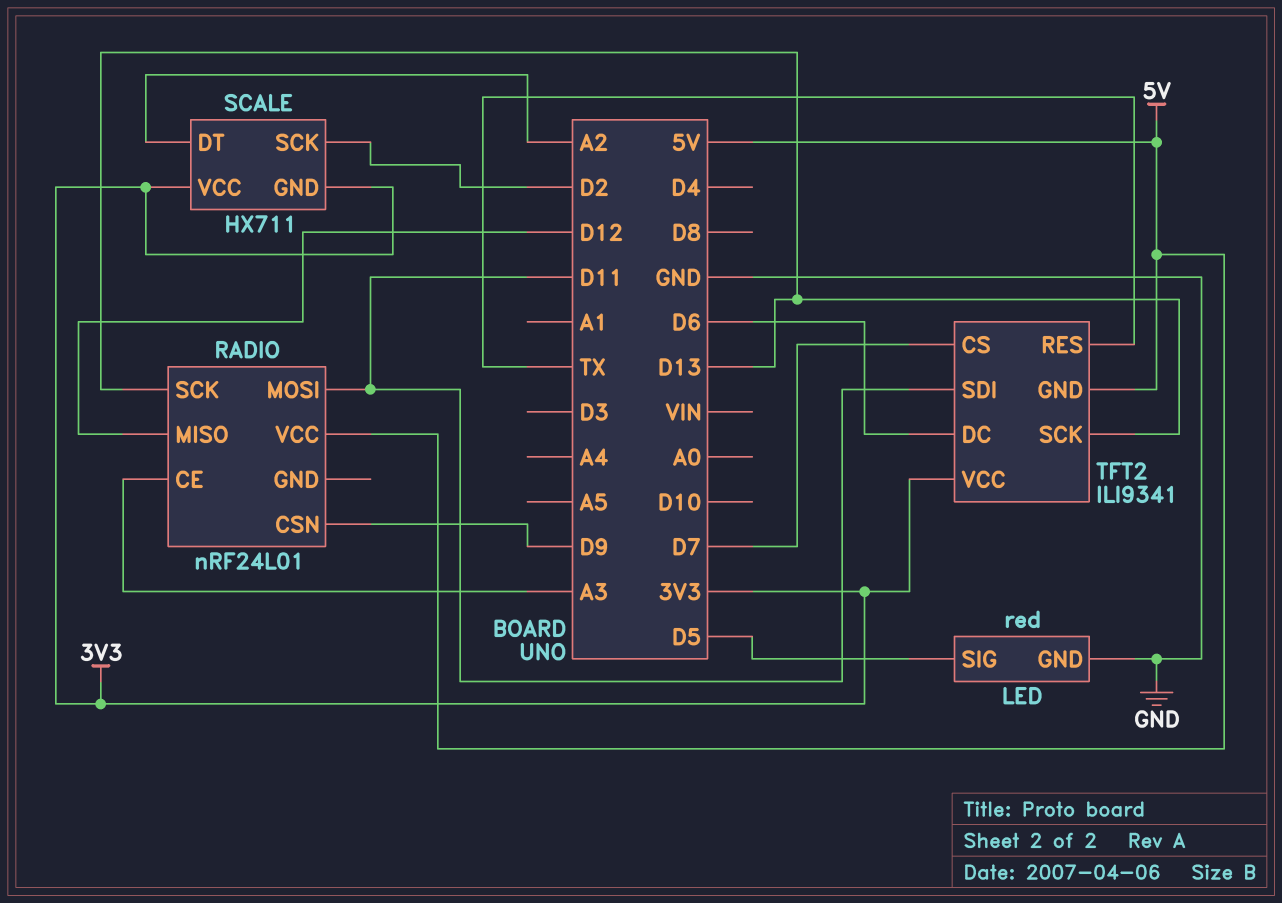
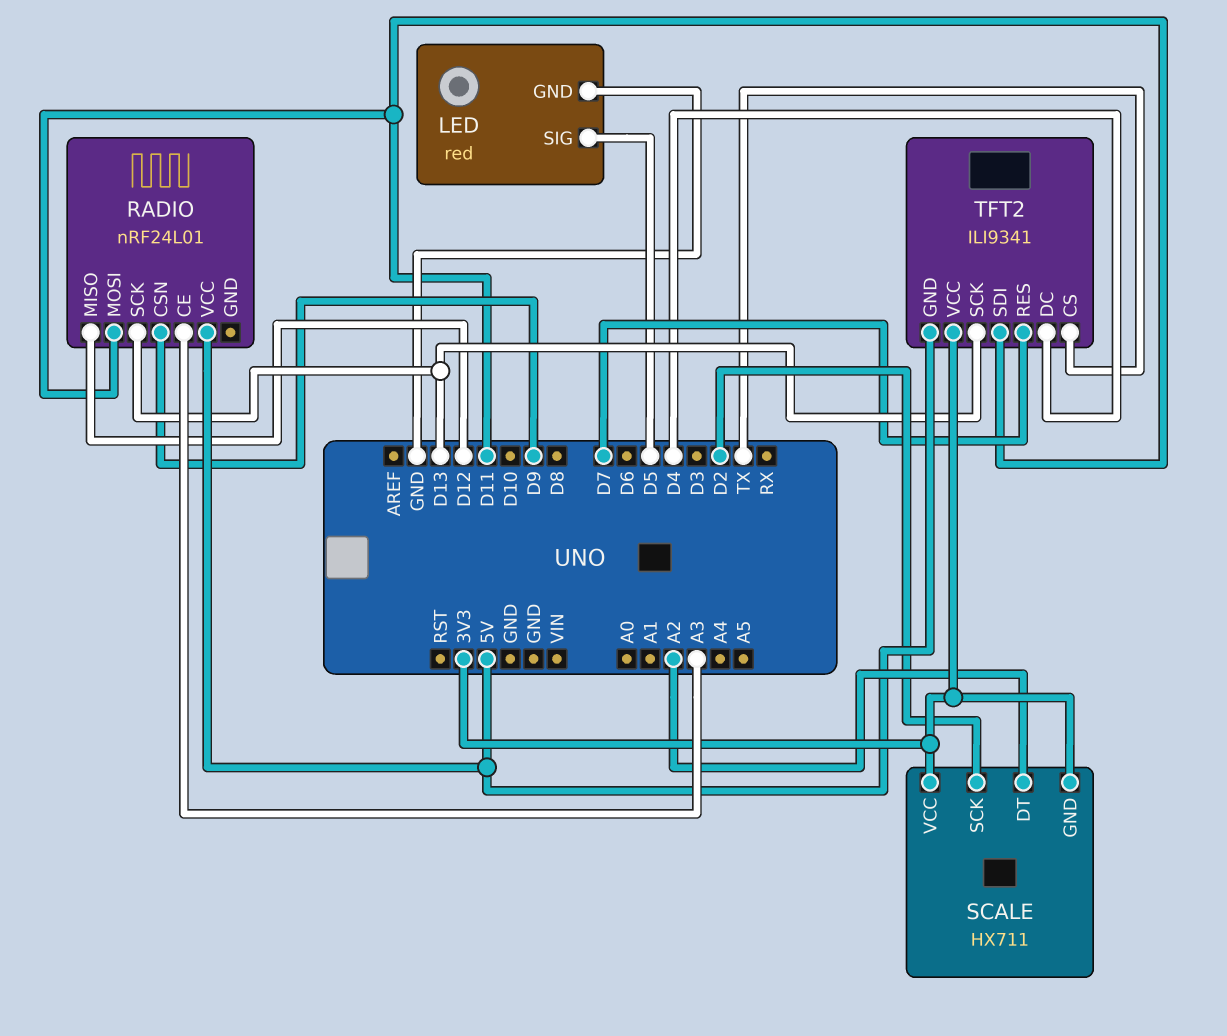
TFT2 pin CS: D7 -> TX
TFT2 pin DC: D6 -> D4
TFT2 pin RES: TX -> D7

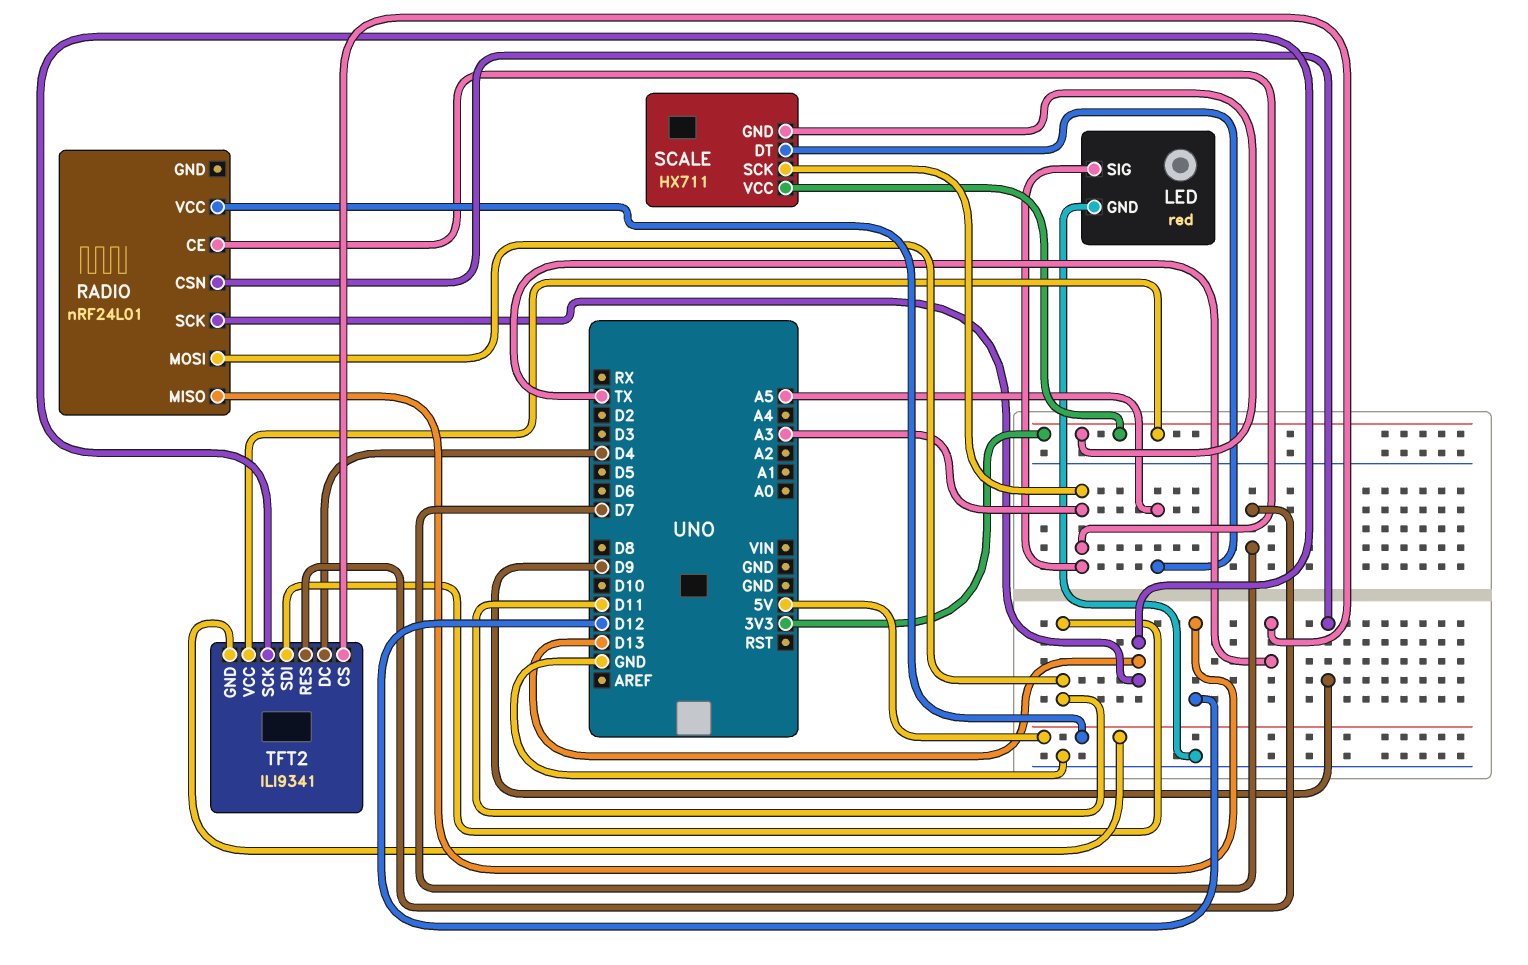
LED pin SIG: D5 -> A3
SCALE pin DT: A2 -> A5
SCALE pin SCK: D2 -> A3

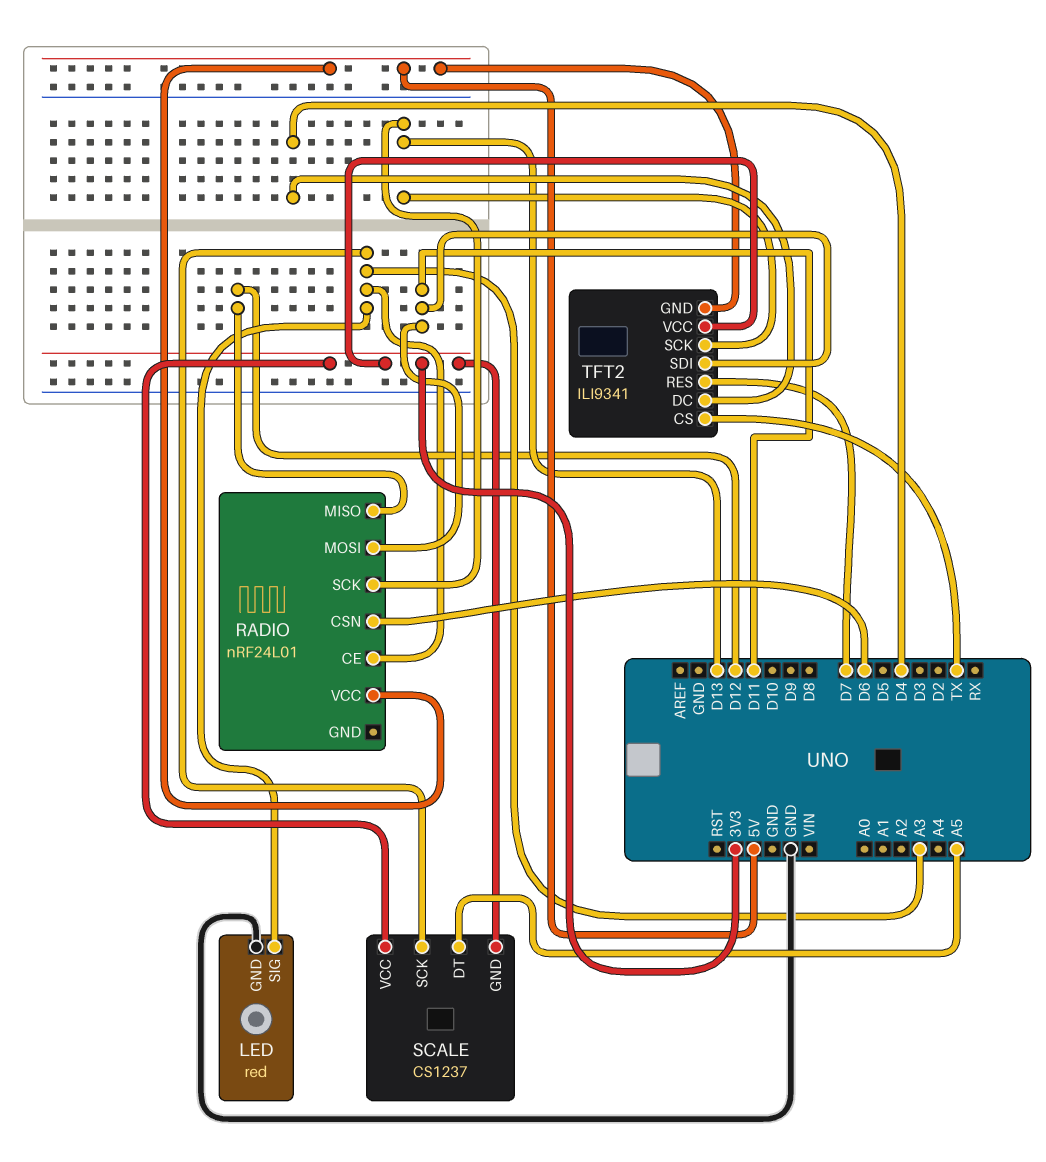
RADIO pin CSN: D9 -> D6
SCALE: HX711 -> CS1237

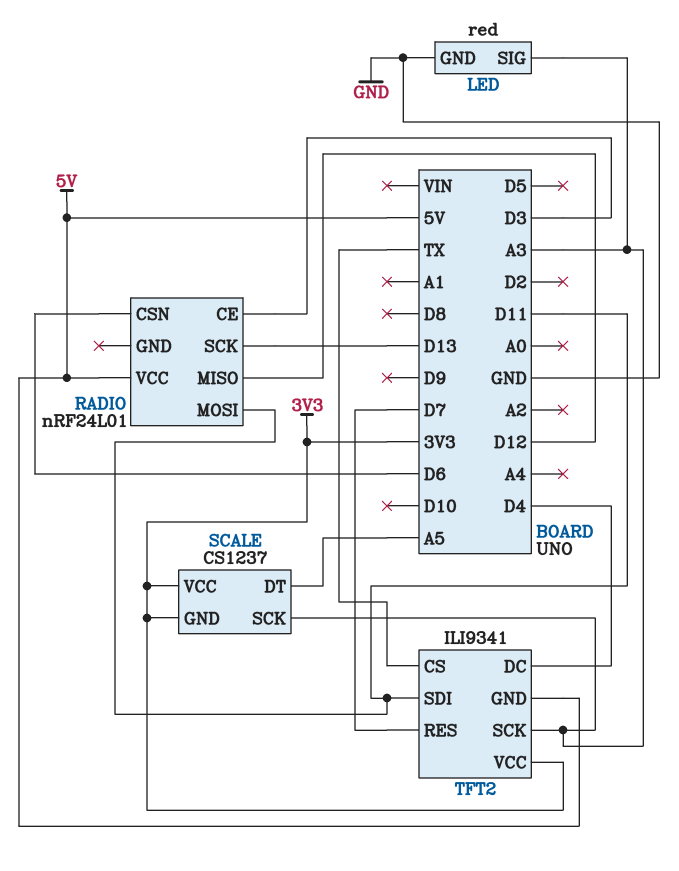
RADIO pin CE: A3 -> D3
TFT2 pin SCK: D13 -> A3

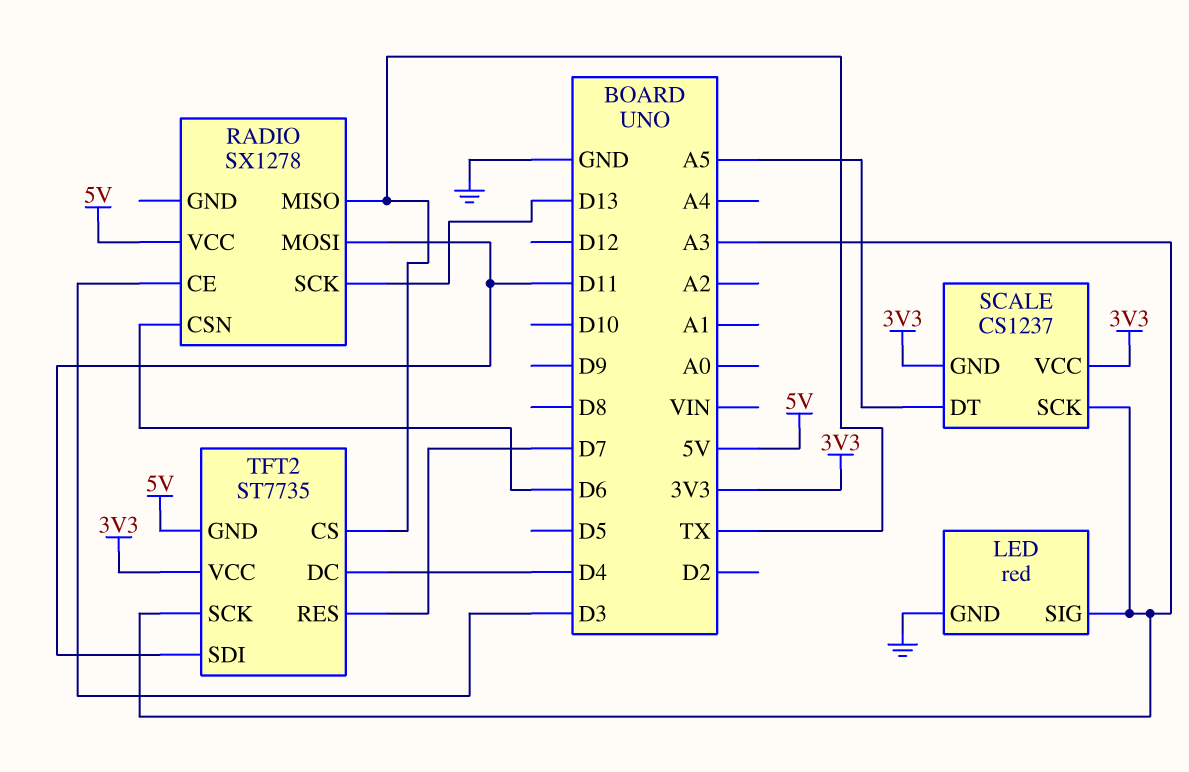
RADIO: nRF24L01 -> SX1278
RADIO pin MISO: D12 -> TX
TFT2: ILI9341 -> ST7735

